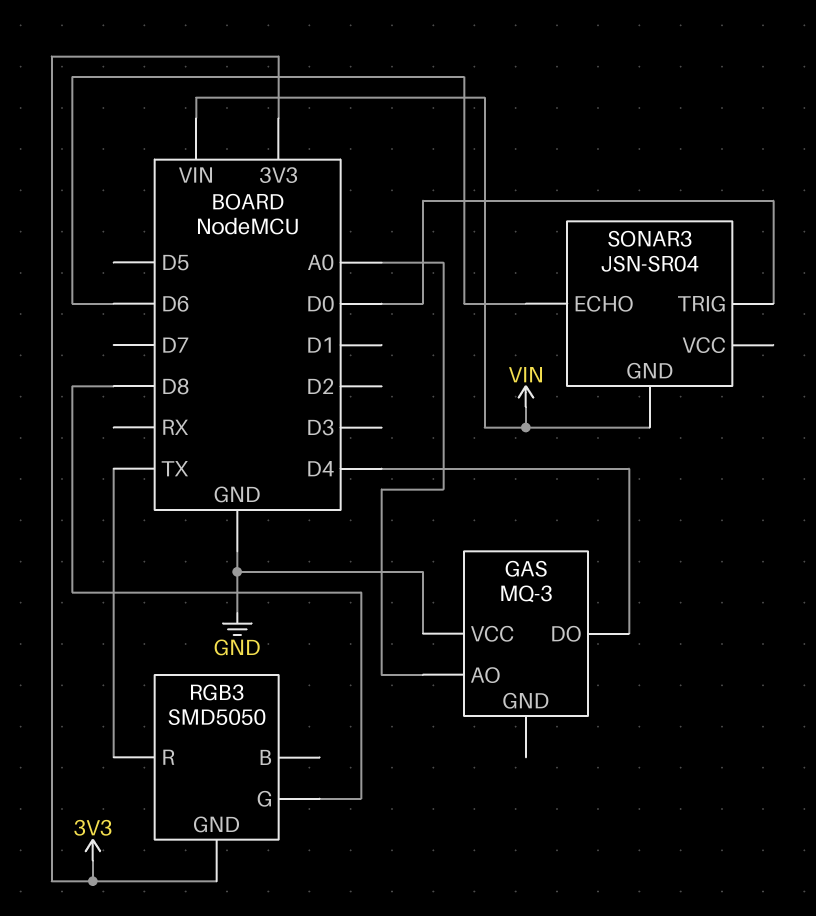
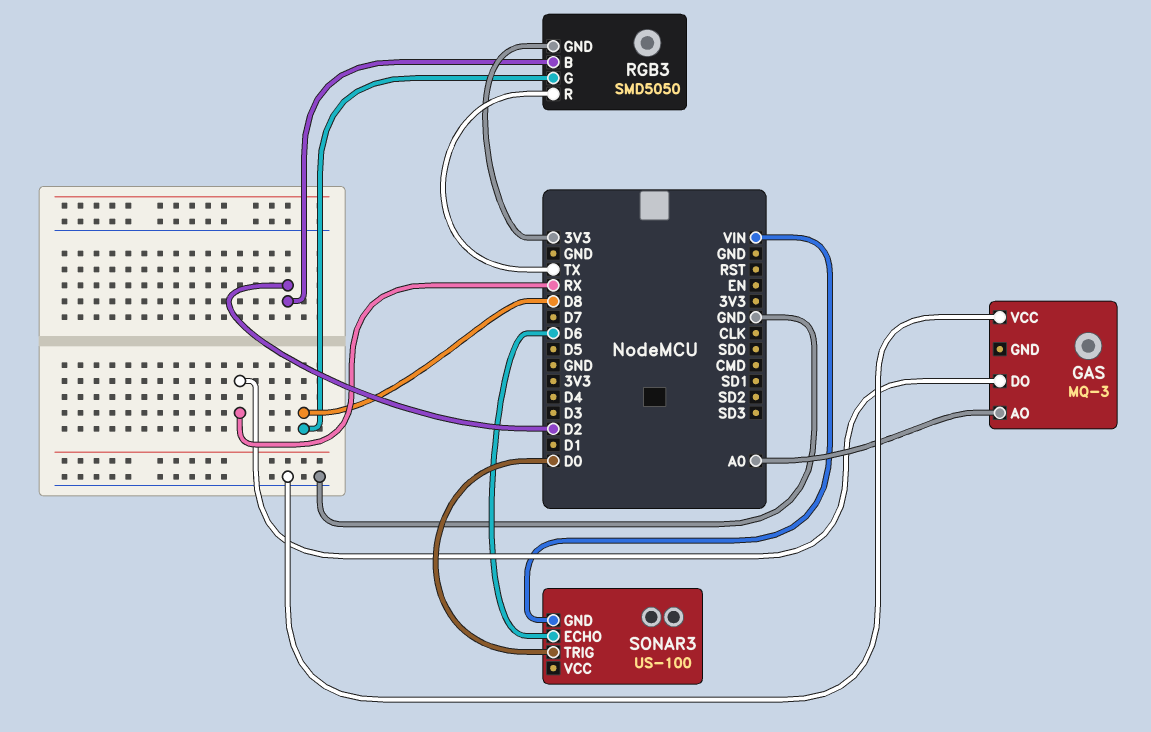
GAS pin DO: D4 -> RX
RGB3 pin B: none -> D2
SONAR3: JSN-SR04 -> US-100

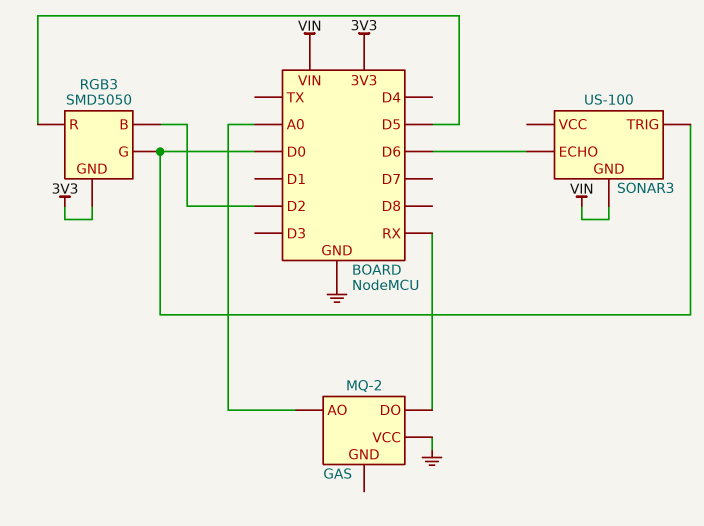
GAS: MQ-3 -> MQ-2
RGB3 pin G: D8 -> D0
RGB3 pin R: TX -> D5

